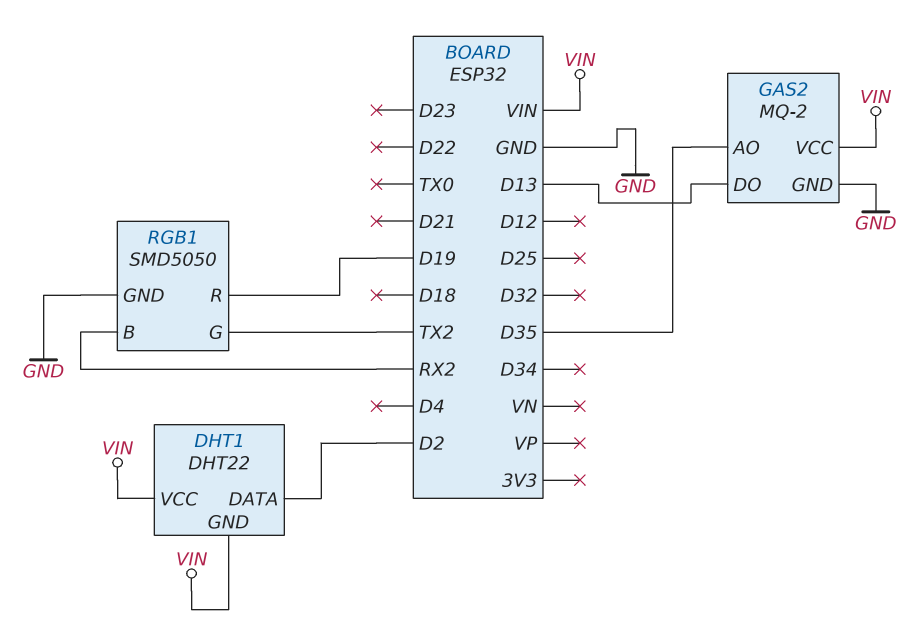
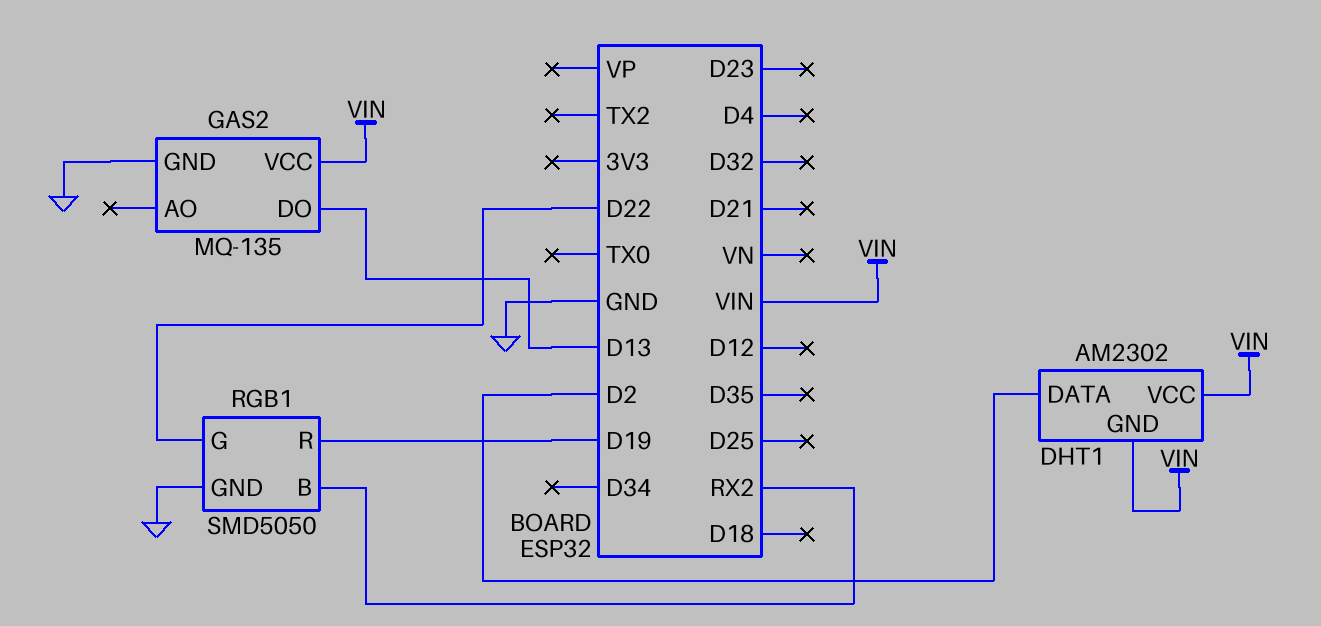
DHT1: DHT22 -> AM2302
GAS2: MQ-2 -> MQ-135
GAS2 pin AO: D35 -> none
RGB1 pin G: TX2 -> D22

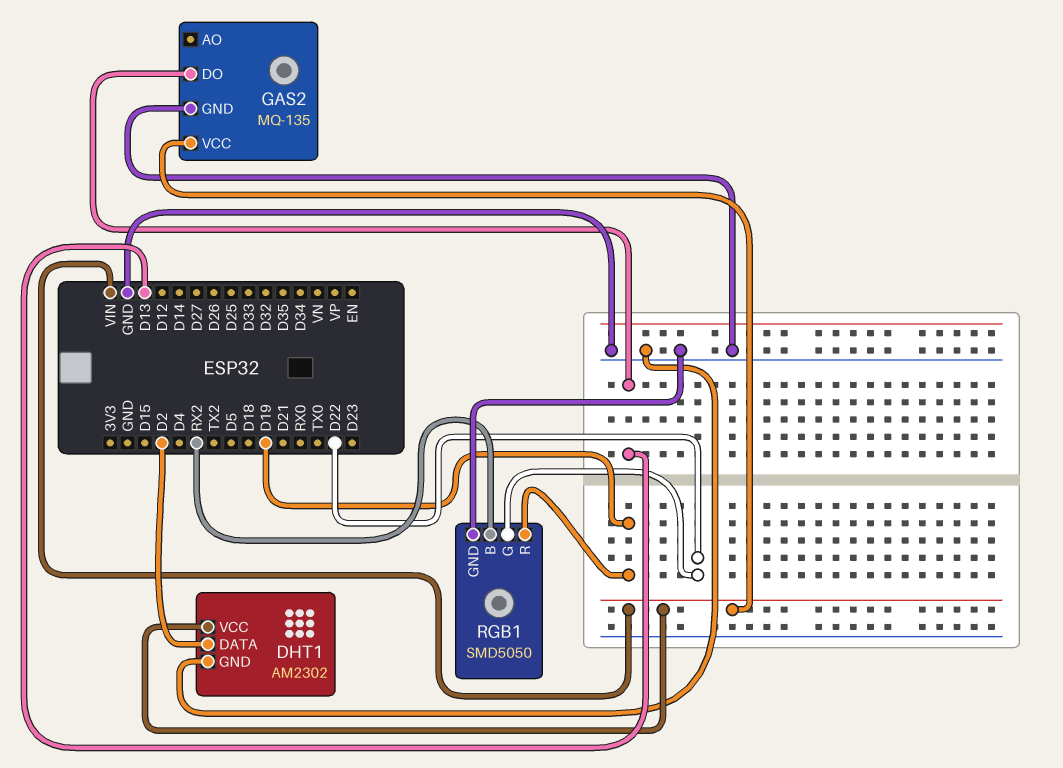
DHT1 pin GND: VIN -> GND

